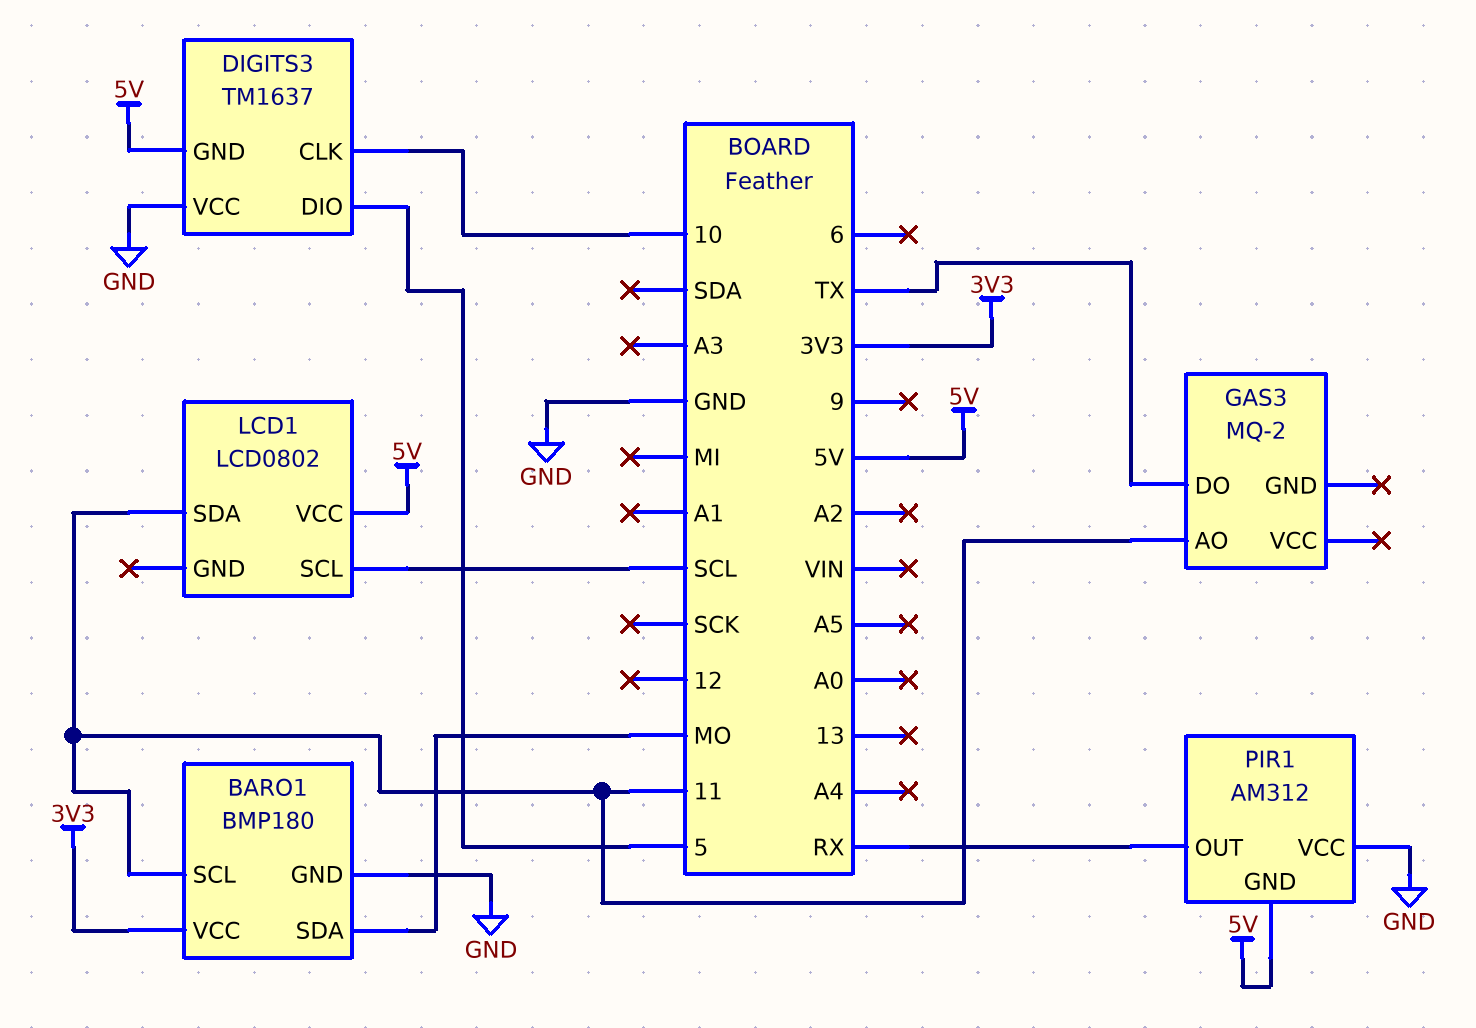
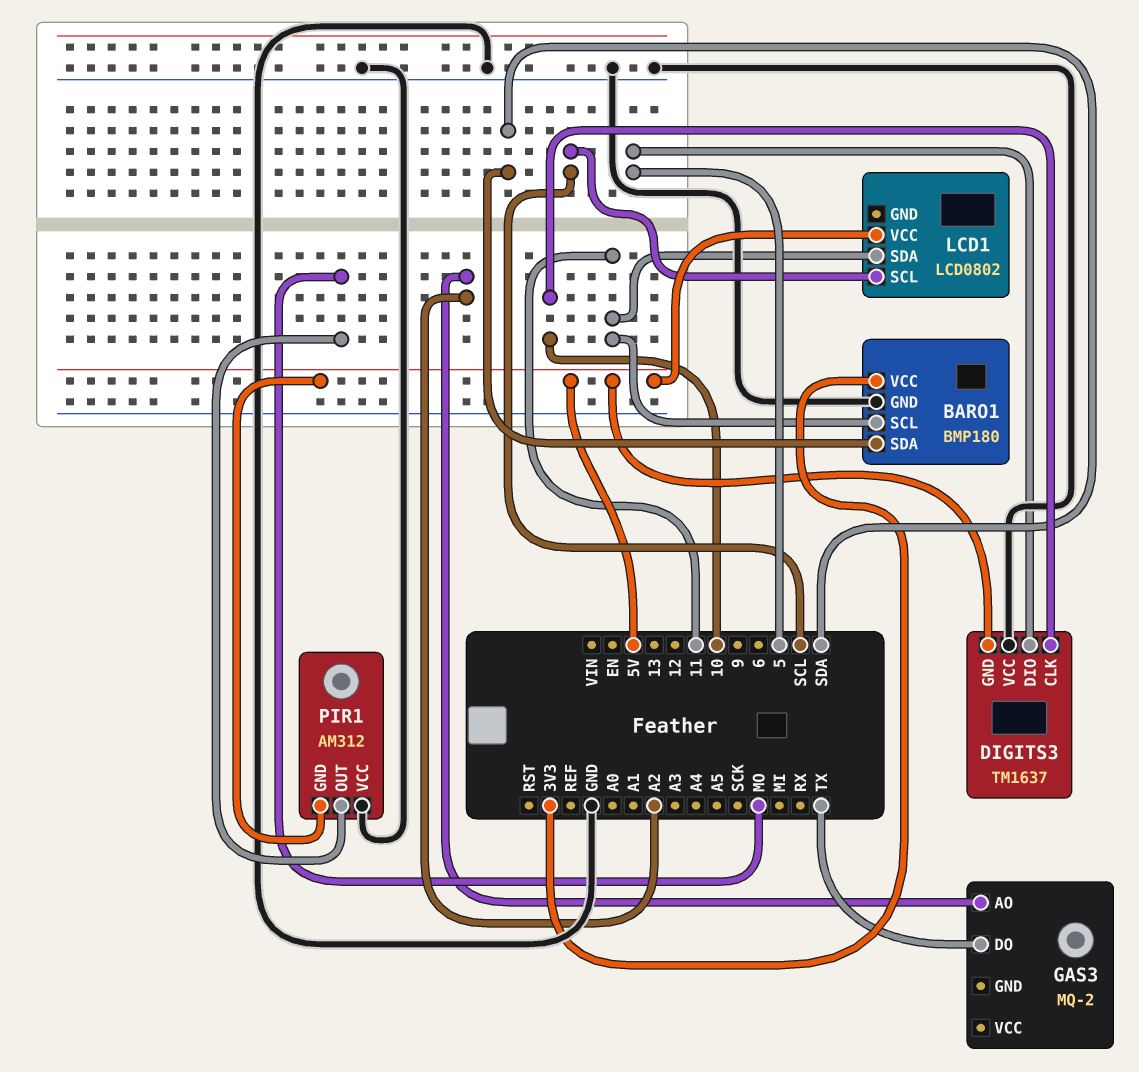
BARO1 pin SDA: MO -> SDA
GAS3 pin AO: 11 -> A2
PIR1 pin OUT: RX -> MO

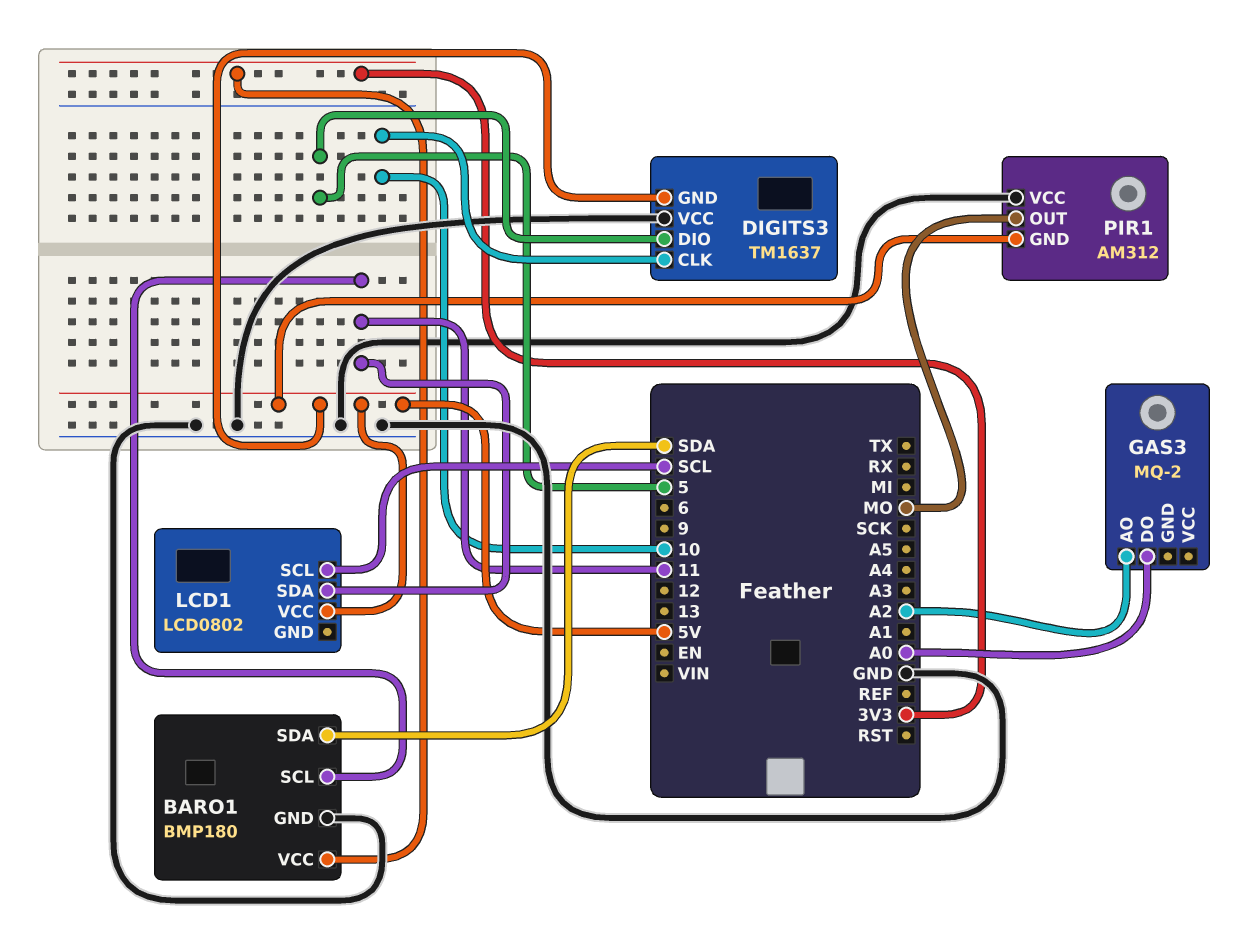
GAS3 pin DO: TX -> A0

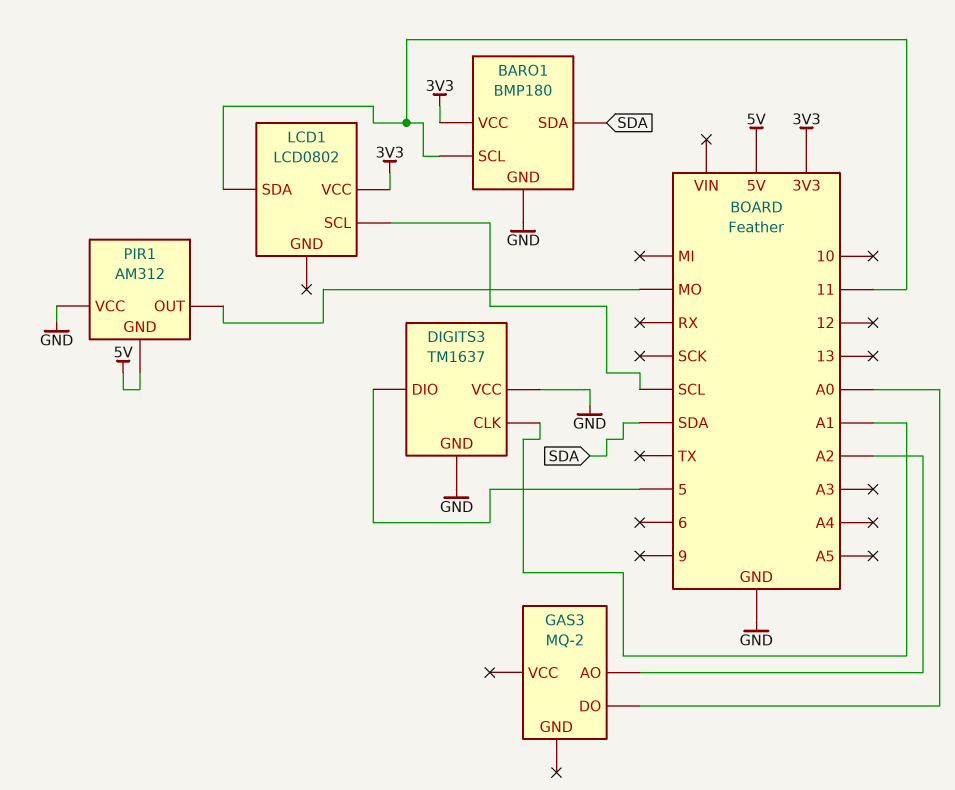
DIGITS3 pin CLK: 10 -> A1
DIGITS3 pin GND: 5V -> GND
LCD1 pin VCC: 5V -> 3V3

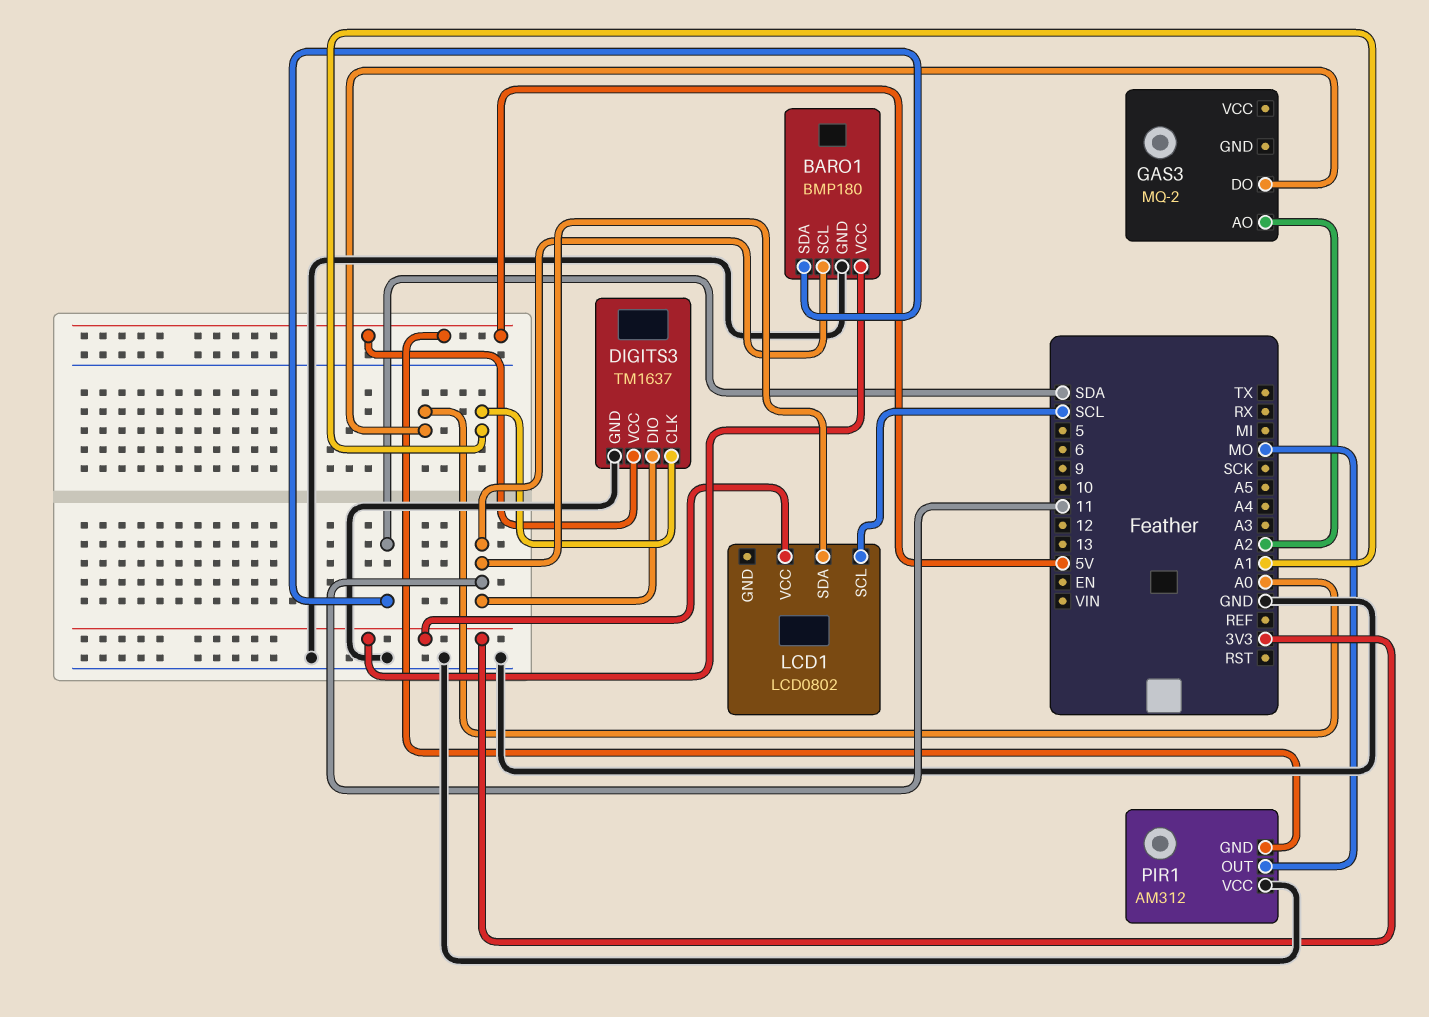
DIGITS3 pin DIO: 5 -> 11
DIGITS3 pin VCC: GND -> 5V

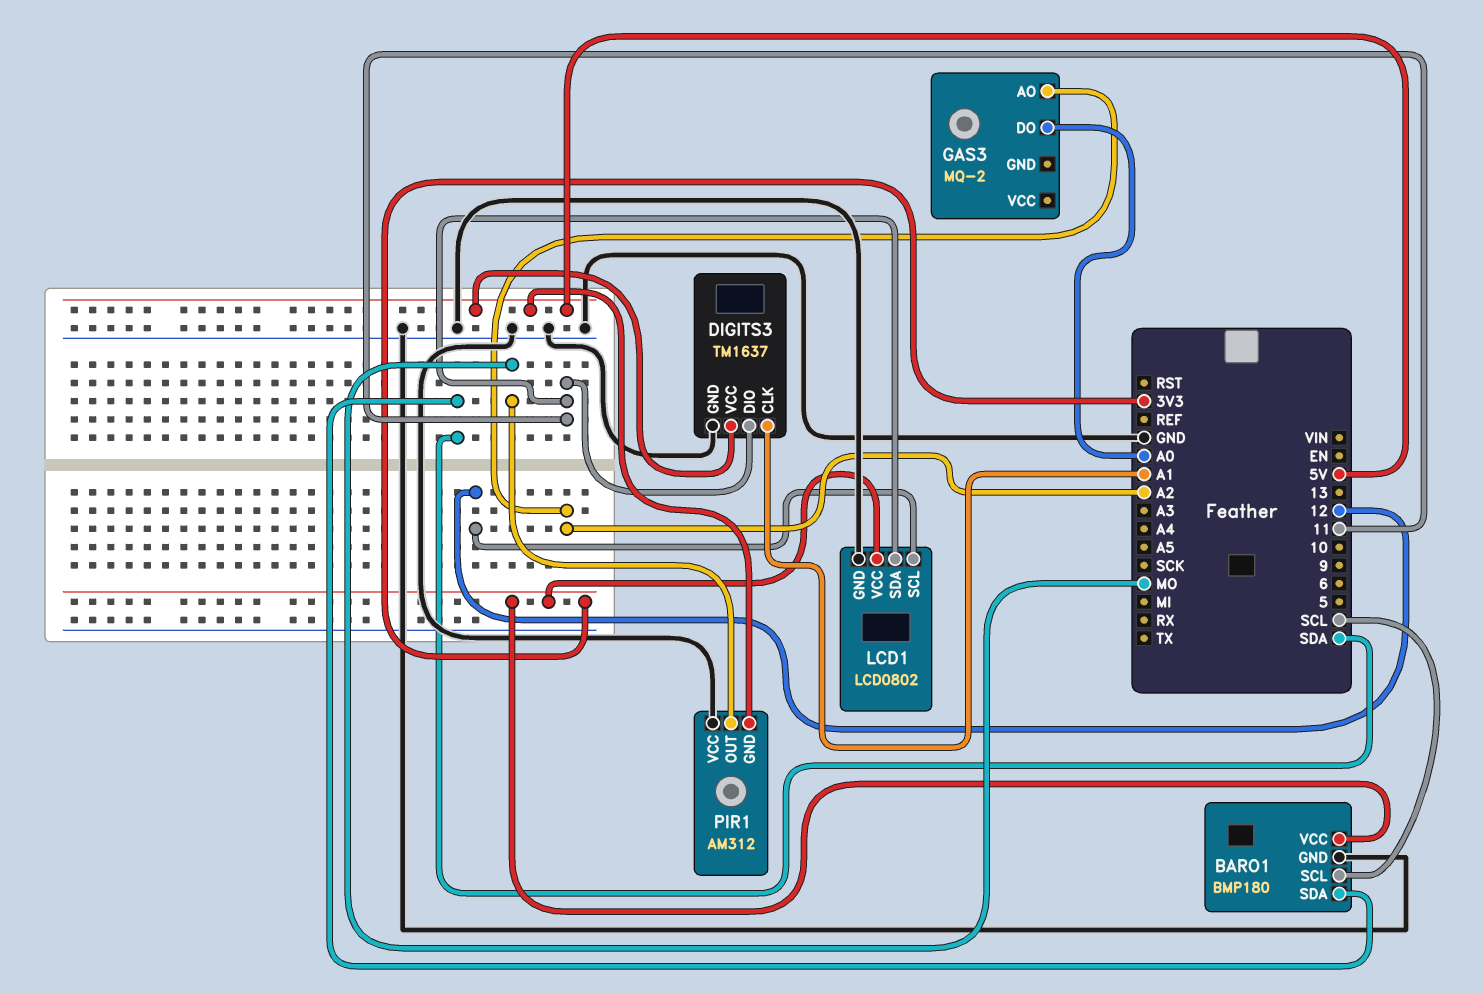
BARO1 pin SCL: 11 -> SCL
LCD1 pin GND: none -> GND
LCD1 pin SCL: SCL -> 12

